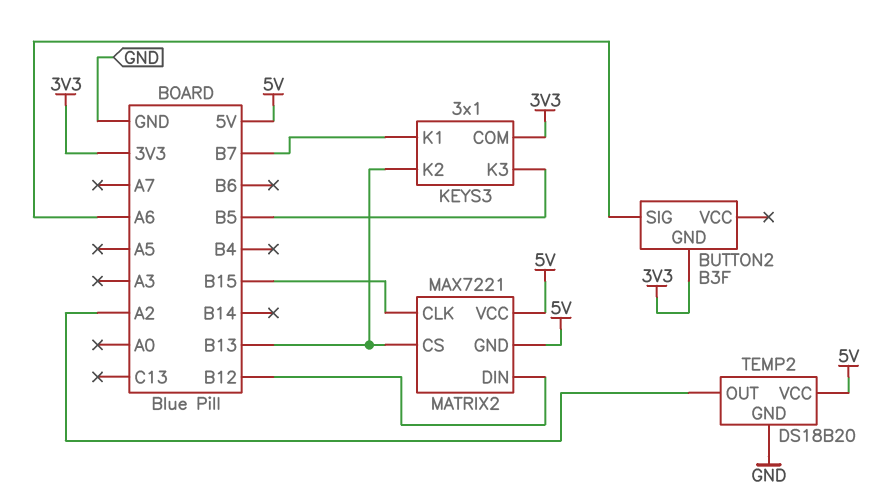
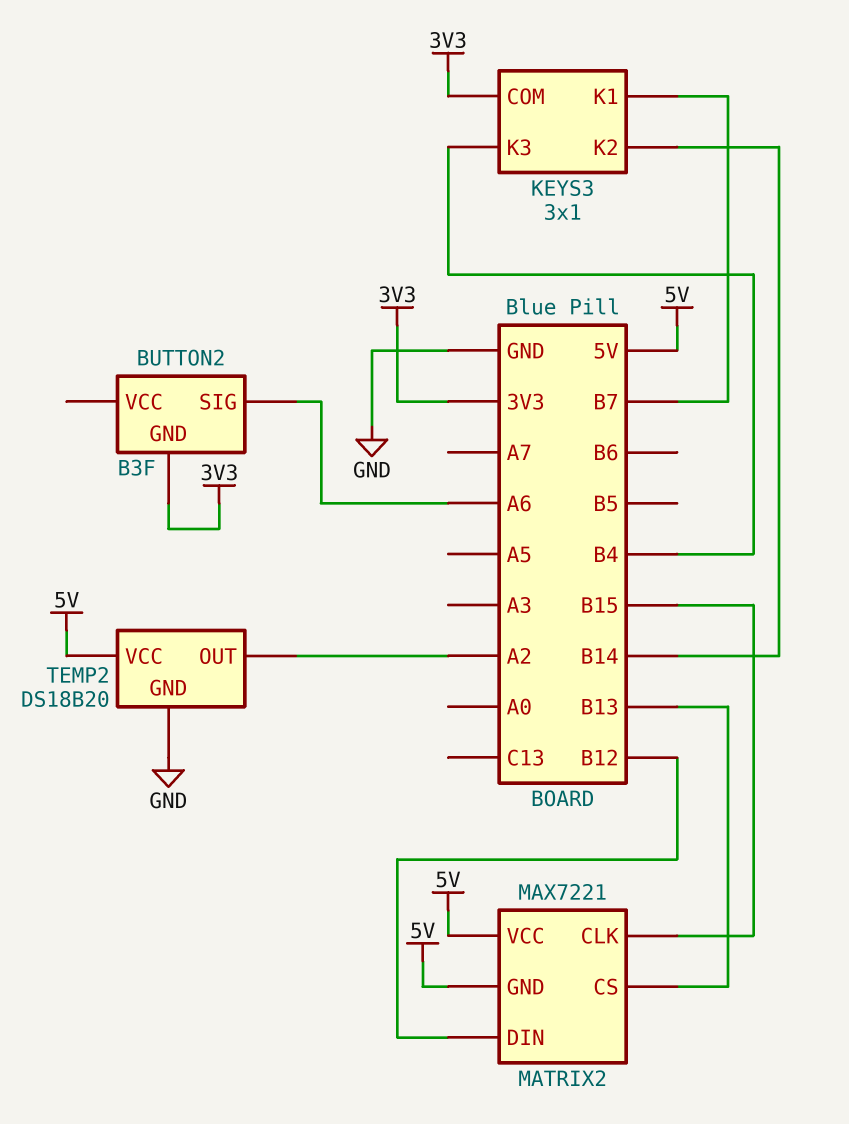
KEYS3 pin K2: B13 -> B14
KEYS3 pin K3: B5 -> B4

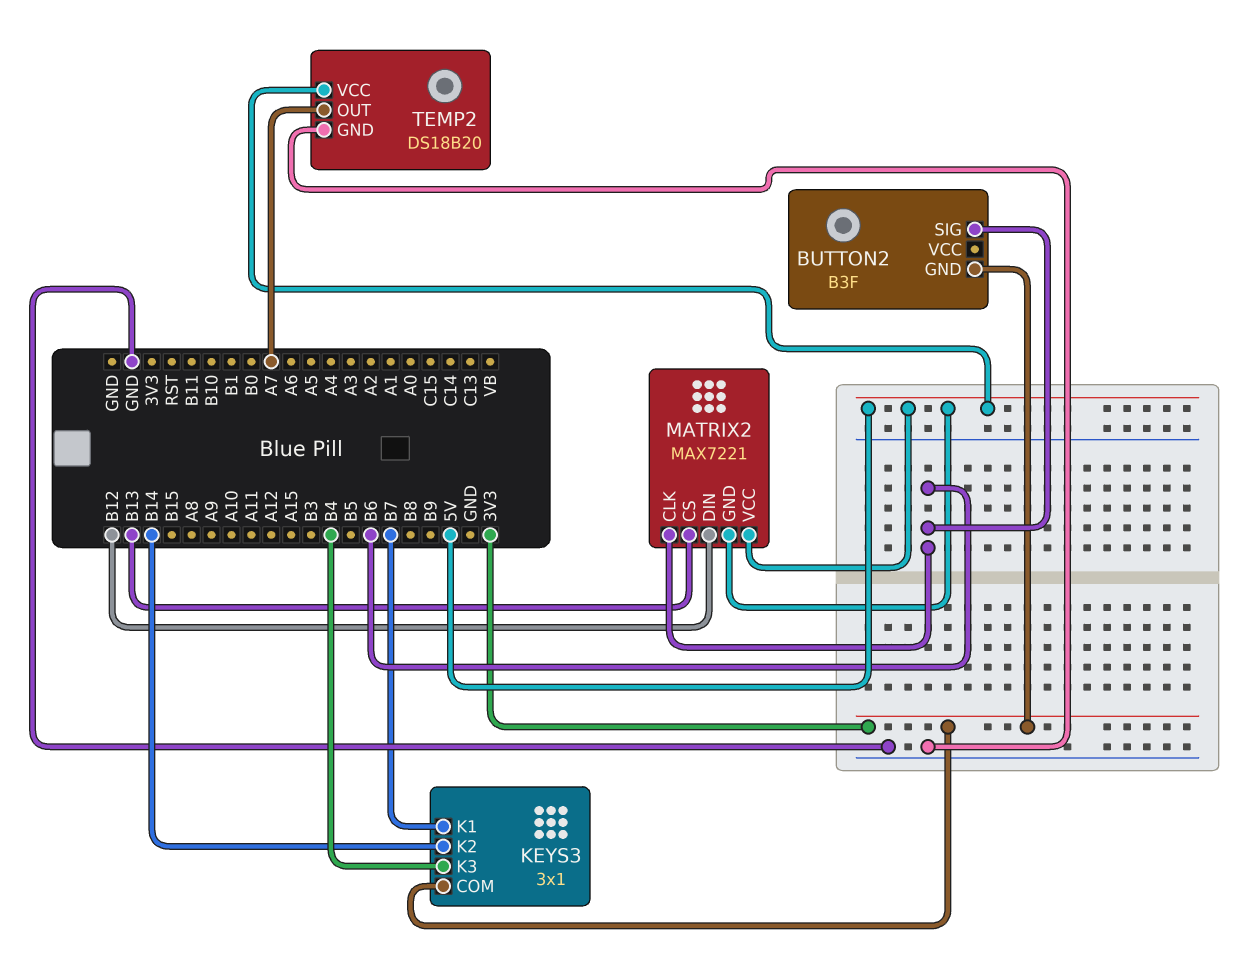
BUTTON2 pin SIG: A6 -> B6
MATRIX2 pin CLK: B15 -> B6
TEMP2 pin OUT: A2 -> A7

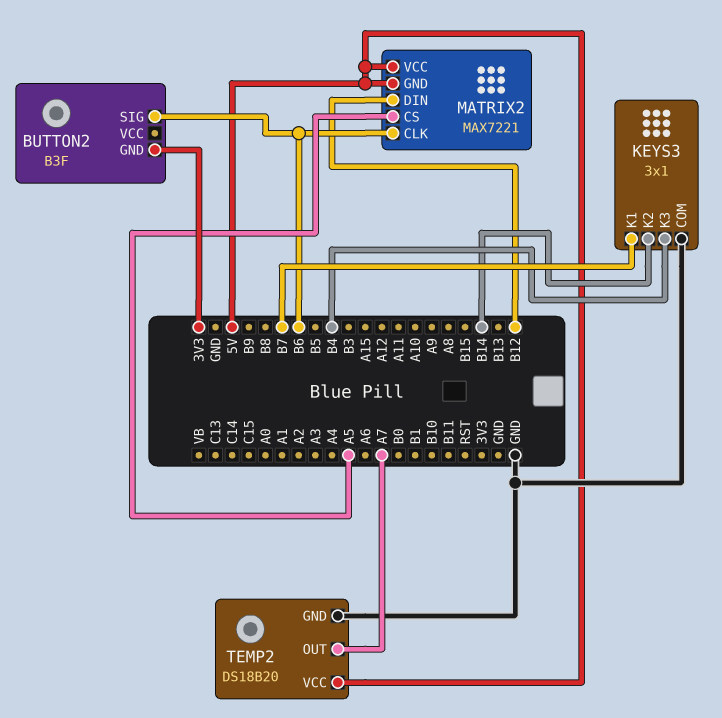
KEYS3 pin COM: 3V3 -> GND
MATRIX2 pin CS: B13 -> A5

